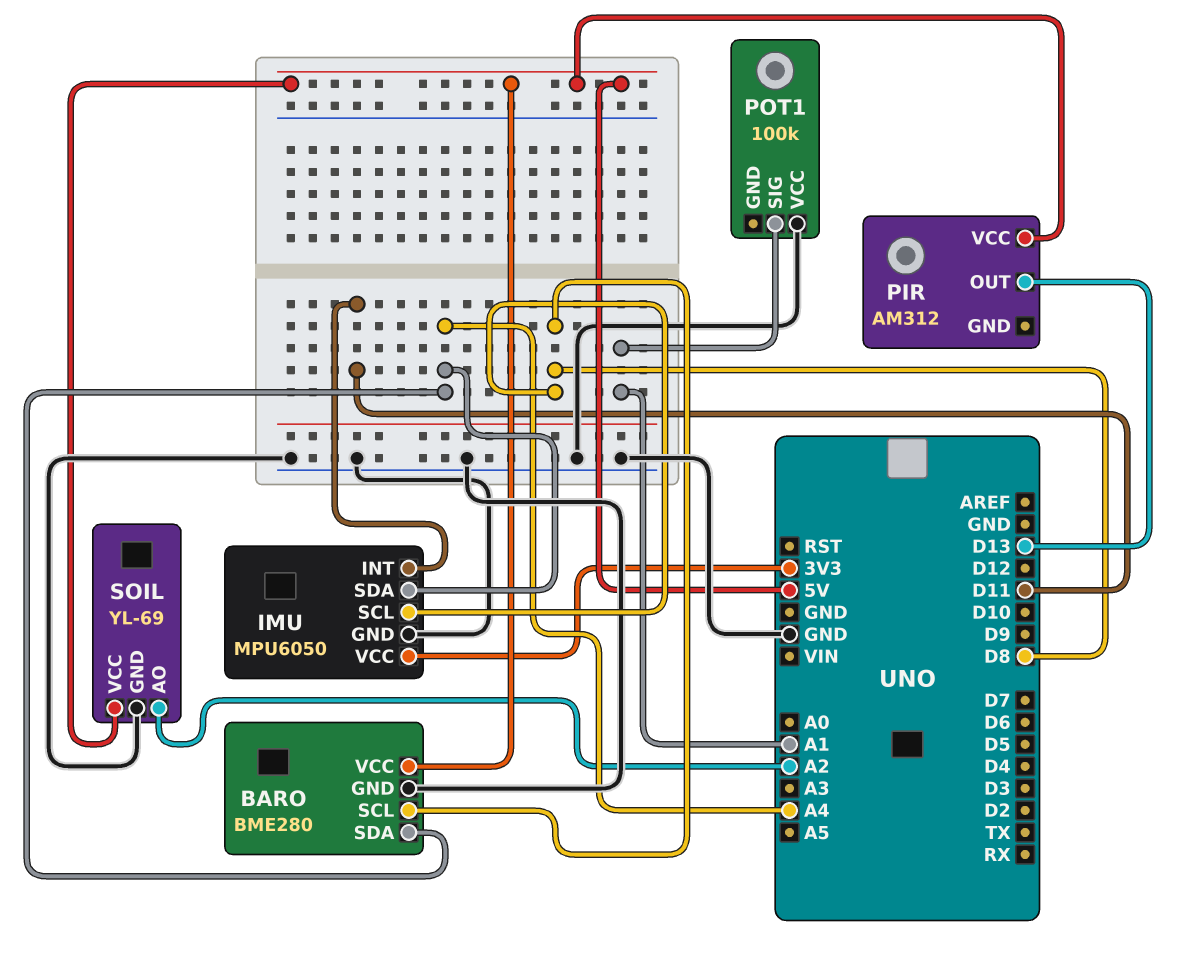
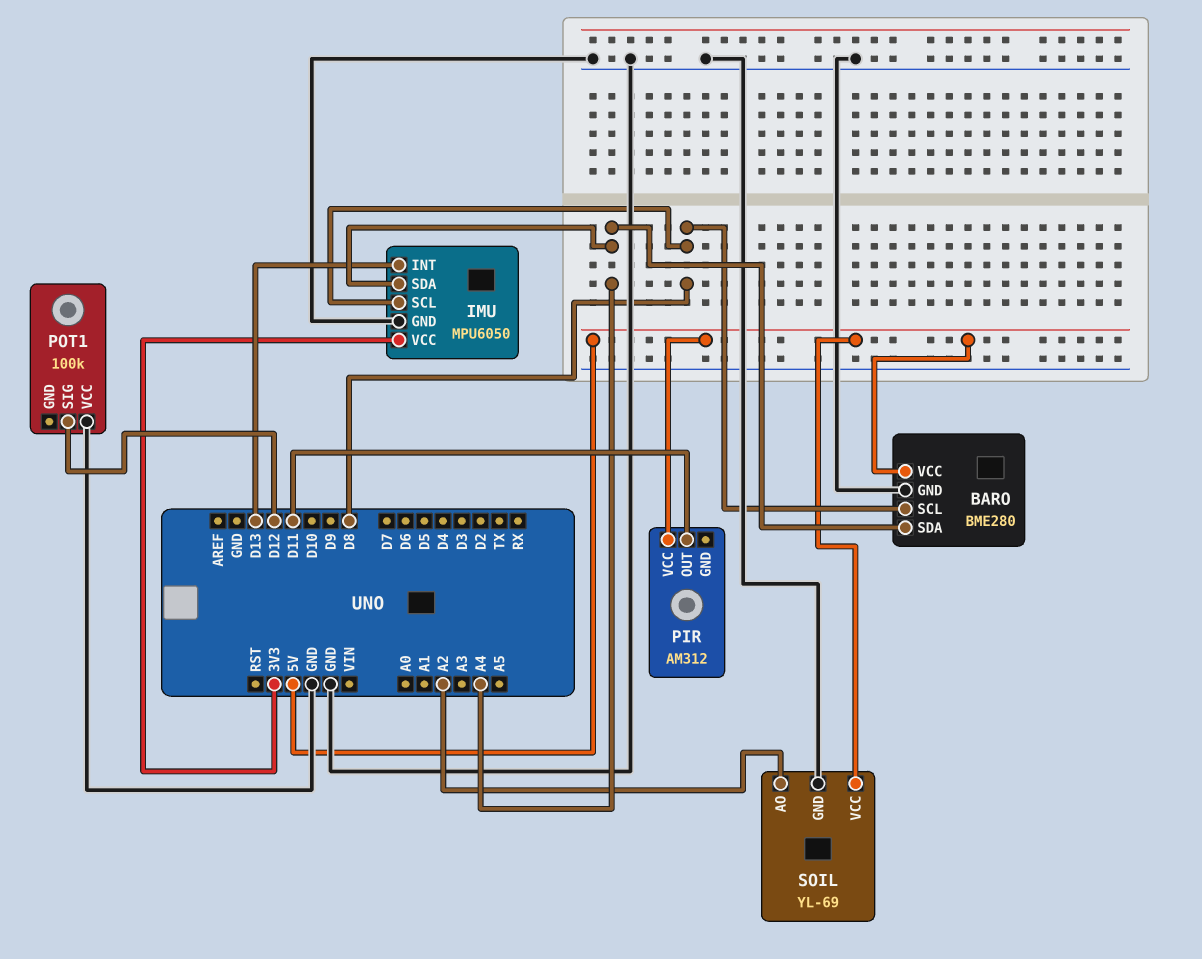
IMU pin INT: D11 -> D13
PIR pin OUT: D13 -> D11
POT1 pin SIG: A1 -> D12

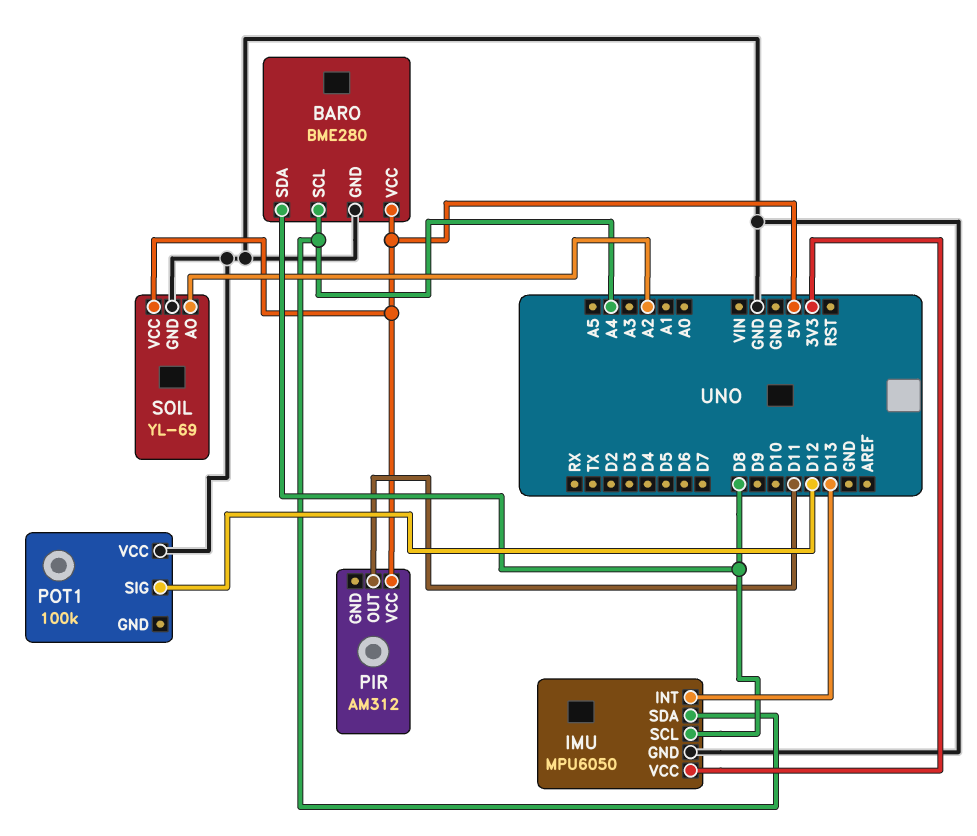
BARO pin SCL: D8 -> A4
BARO pin SDA: A4 -> D8

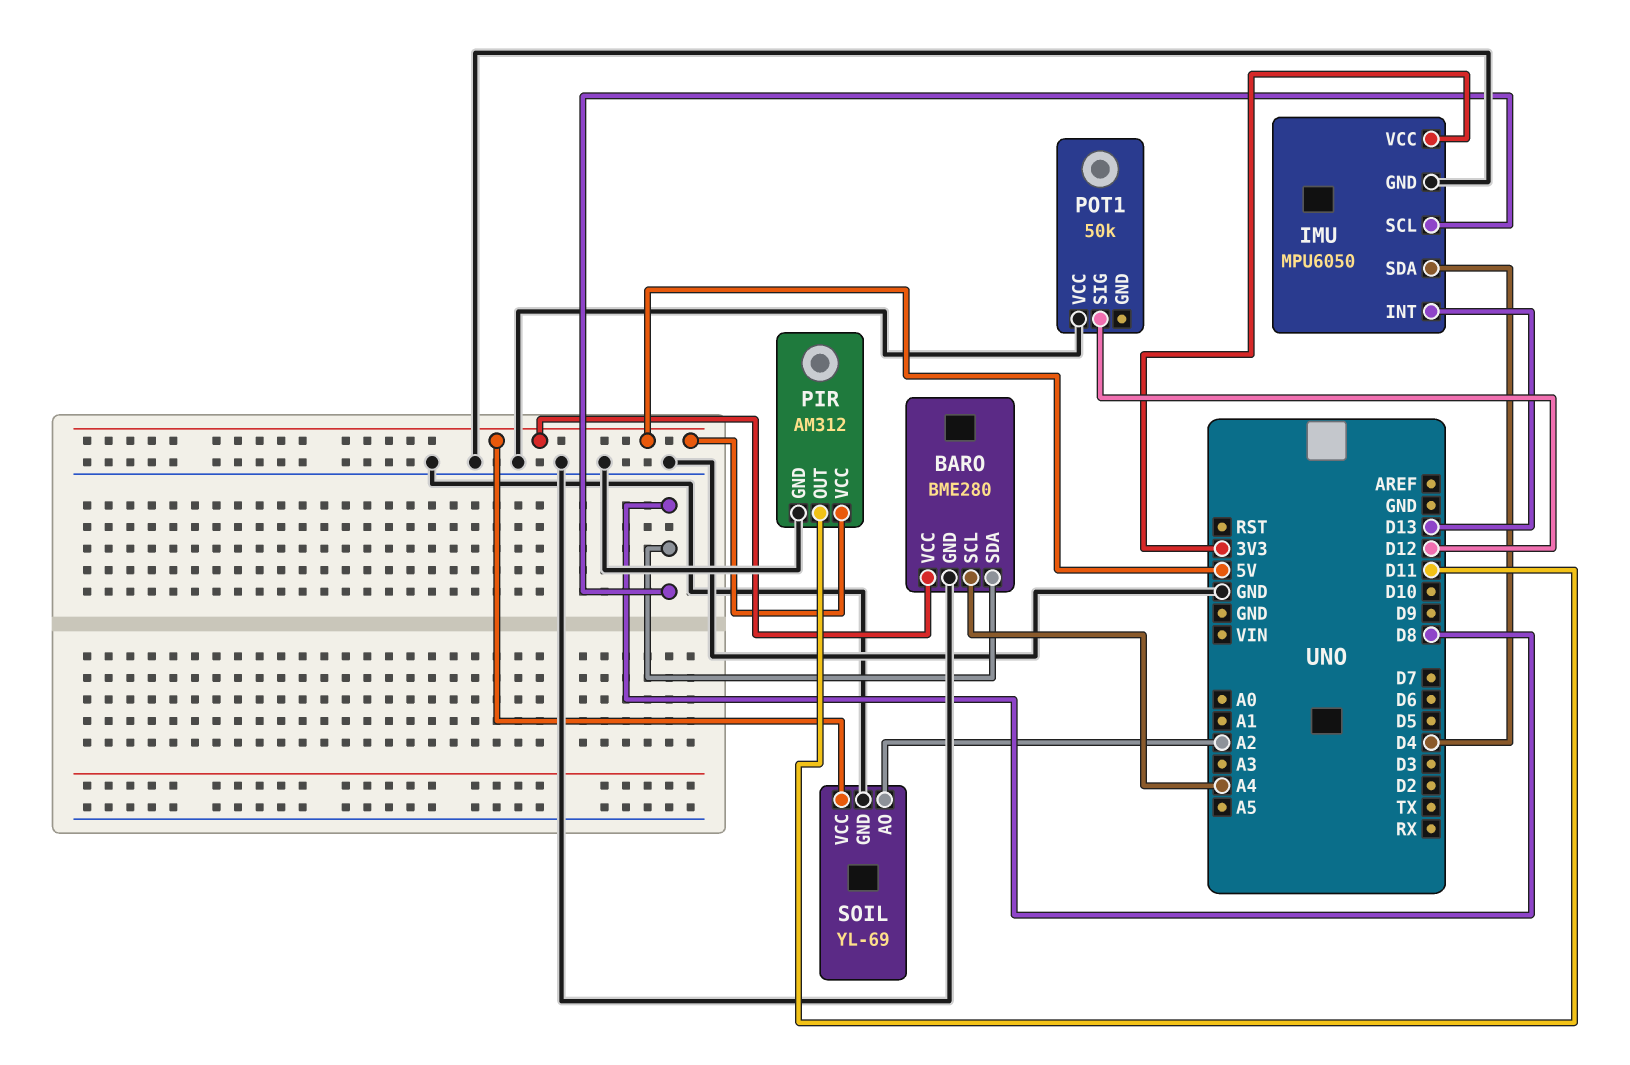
IMU pin SDA: A4 -> D4
PIR pin GND: none -> GND
POT1: 100k -> 50k

